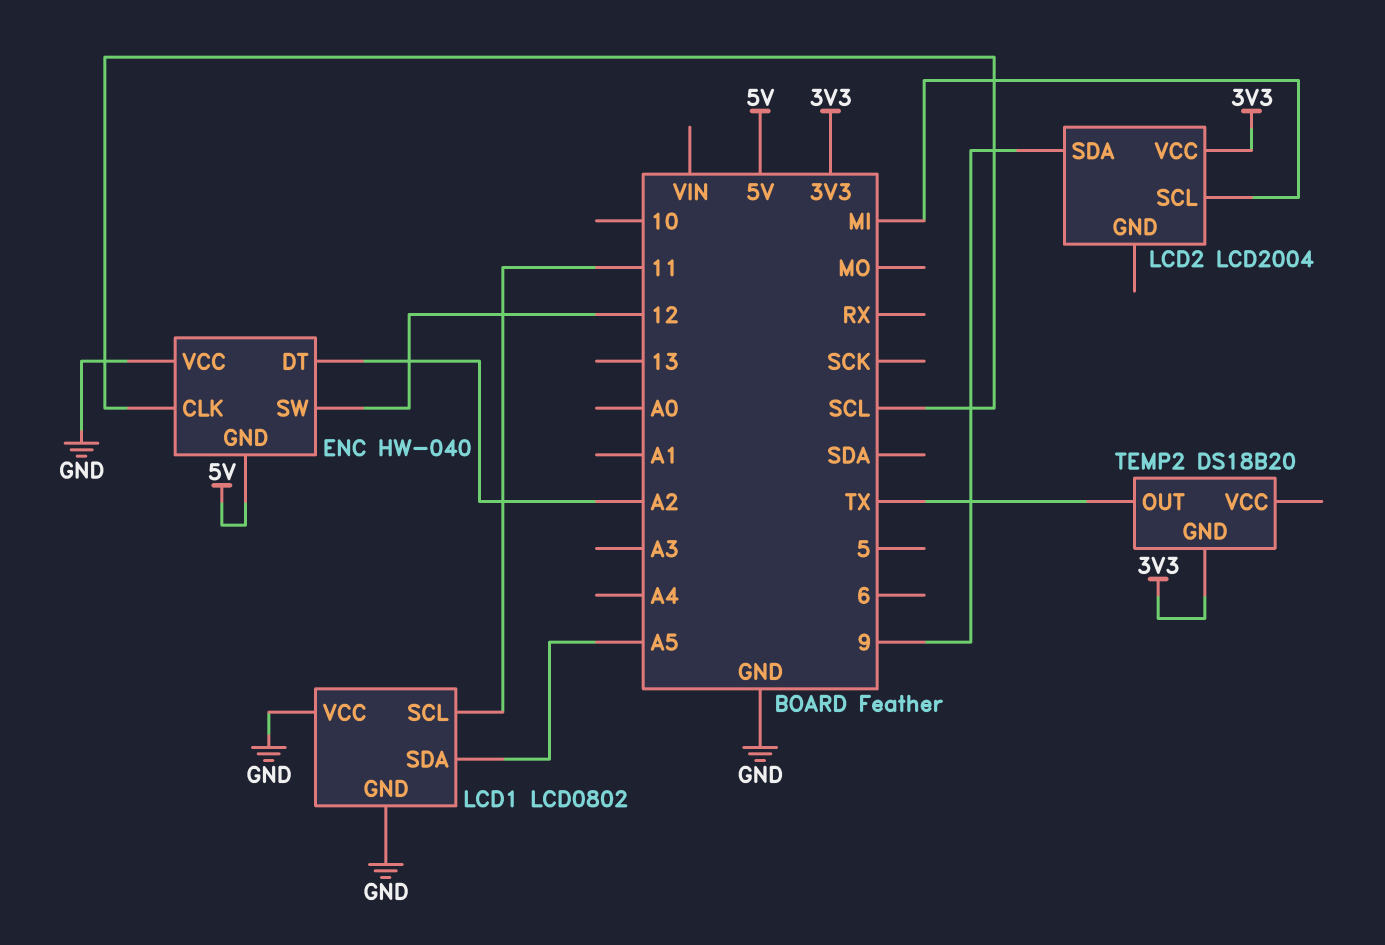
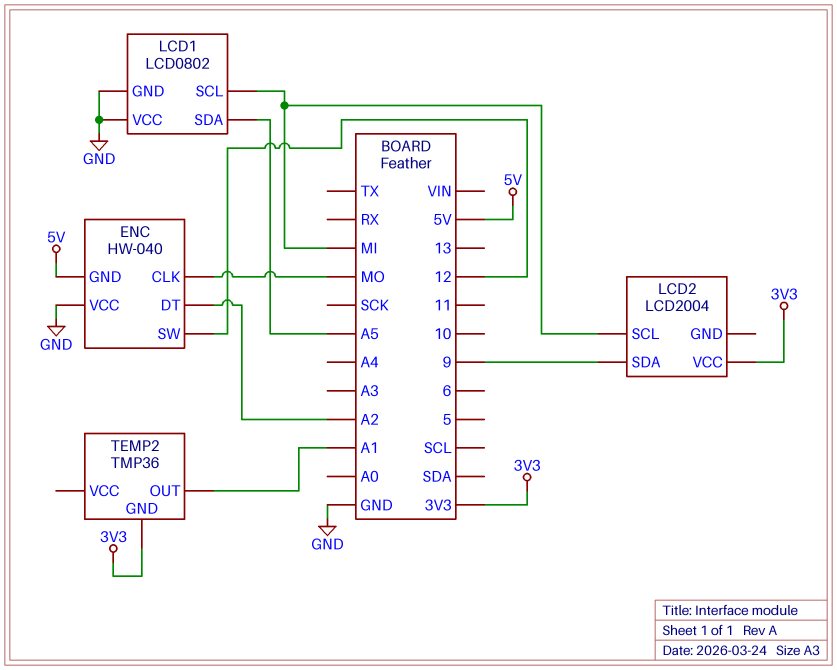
ENC pin CLK: SCL -> MO
LCD1 pin SCL: 11 -> MI
TEMP2: DS18B20 -> TMP36
TEMP2 pin OUT: TX -> A1

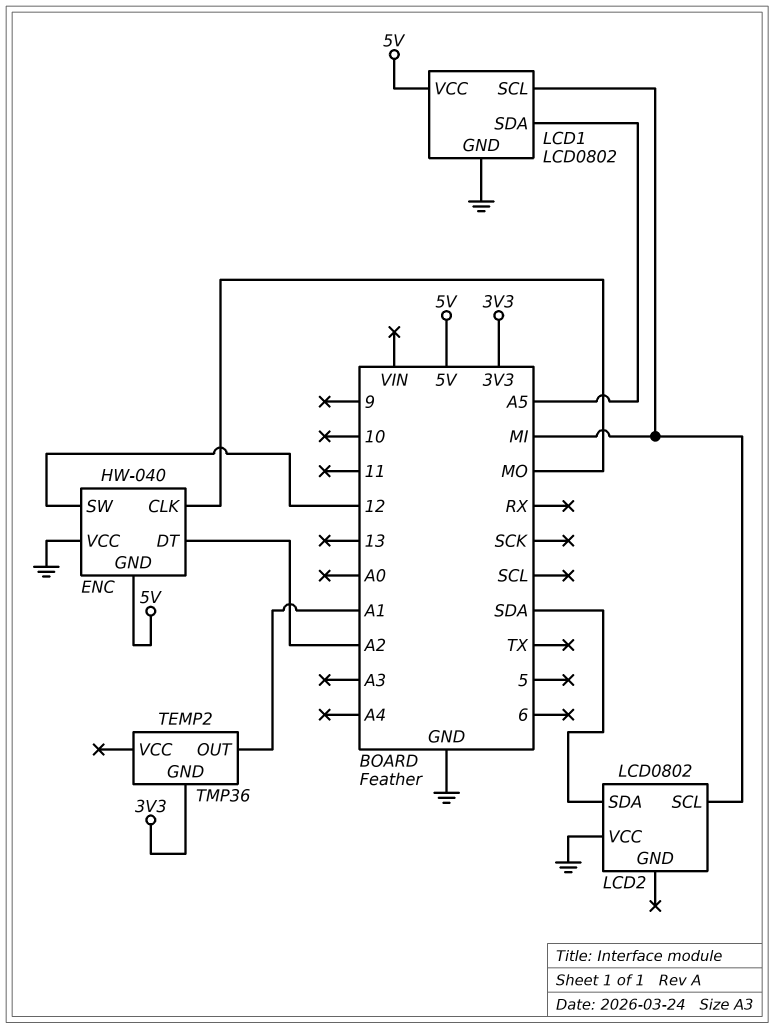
LCD1 pin VCC: GND -> 5V
LCD2: LCD2004 -> LCD0802
LCD2 pin SDA: 9 -> SDA
LCD2 pin VCC: 3V3 -> GND

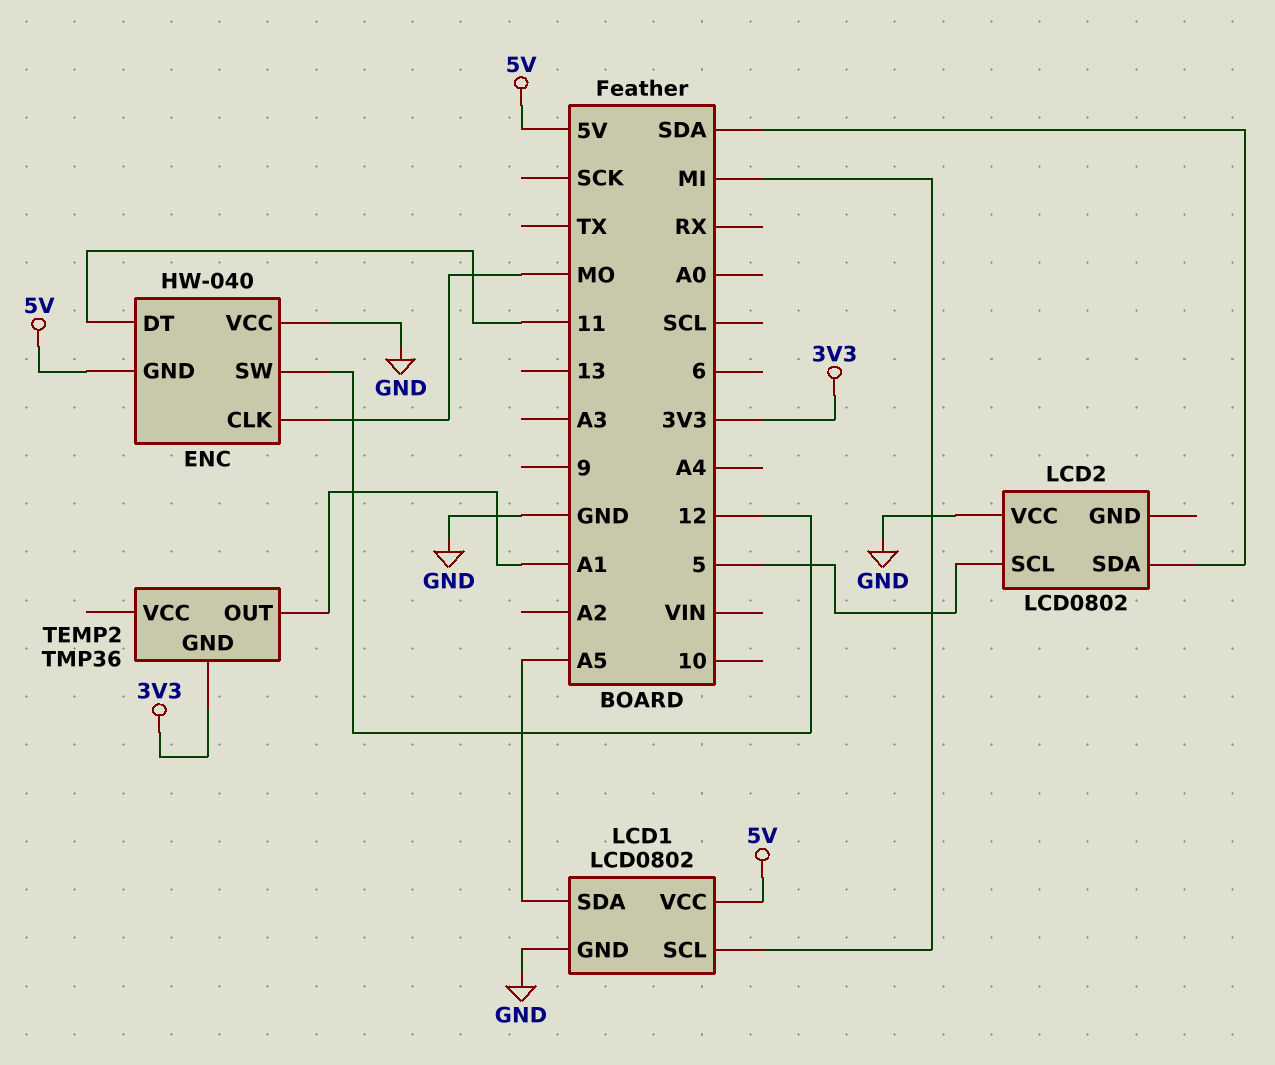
ENC pin DT: A2 -> 11
LCD2 pin SCL: MI -> 5

